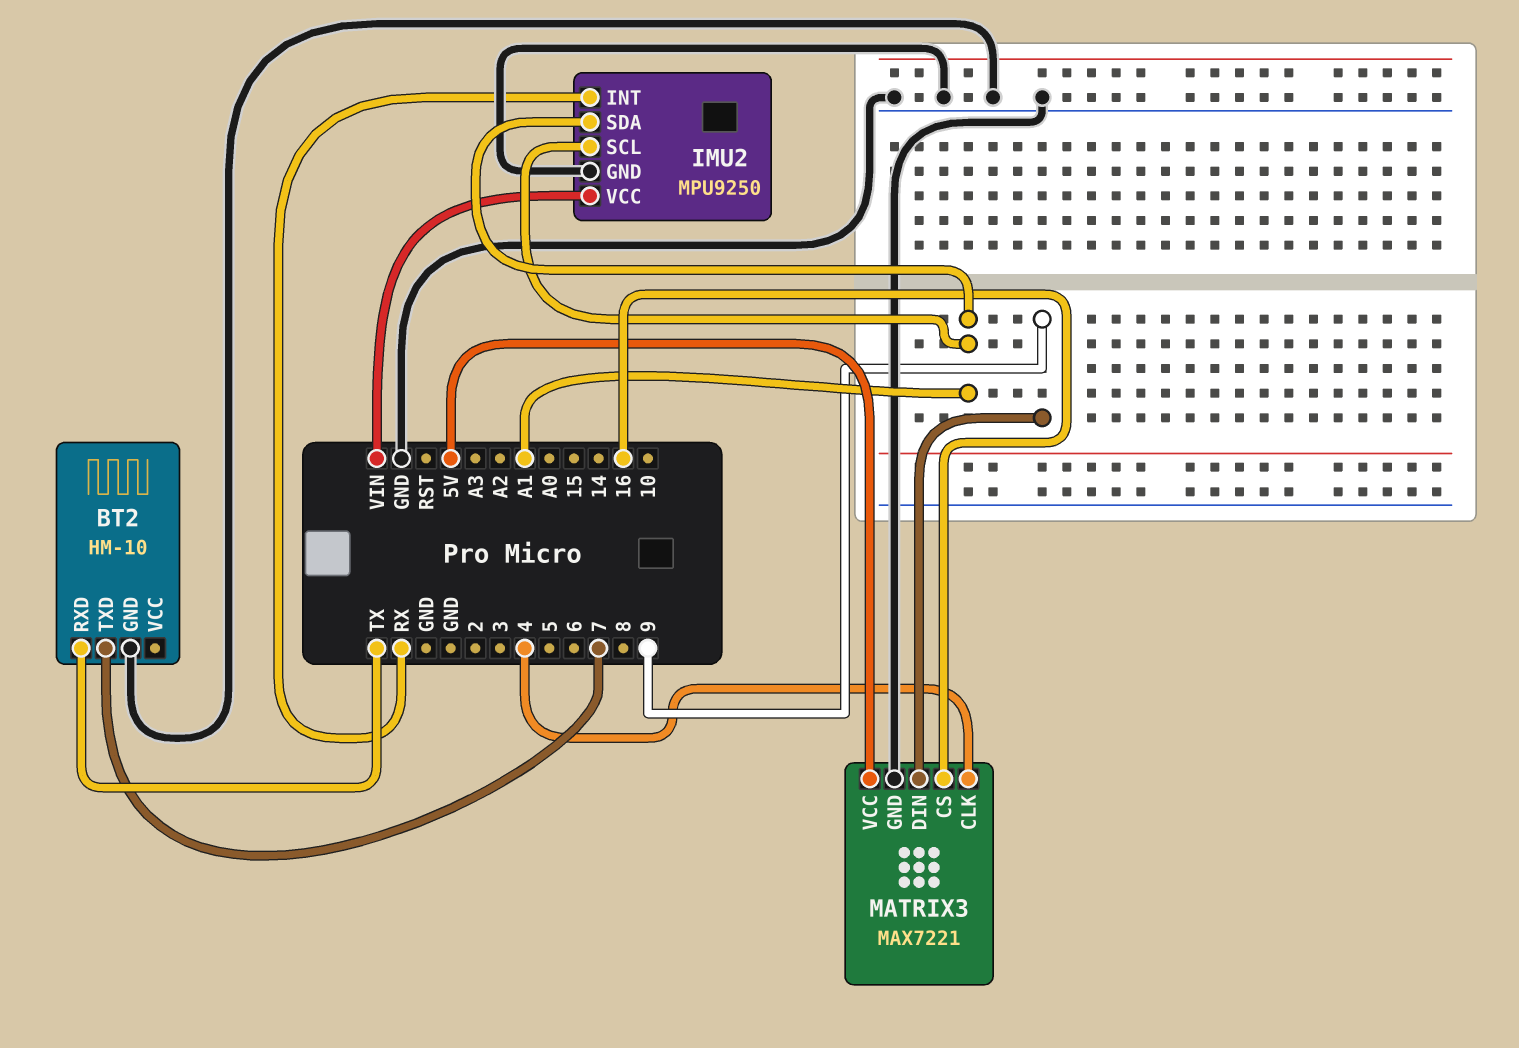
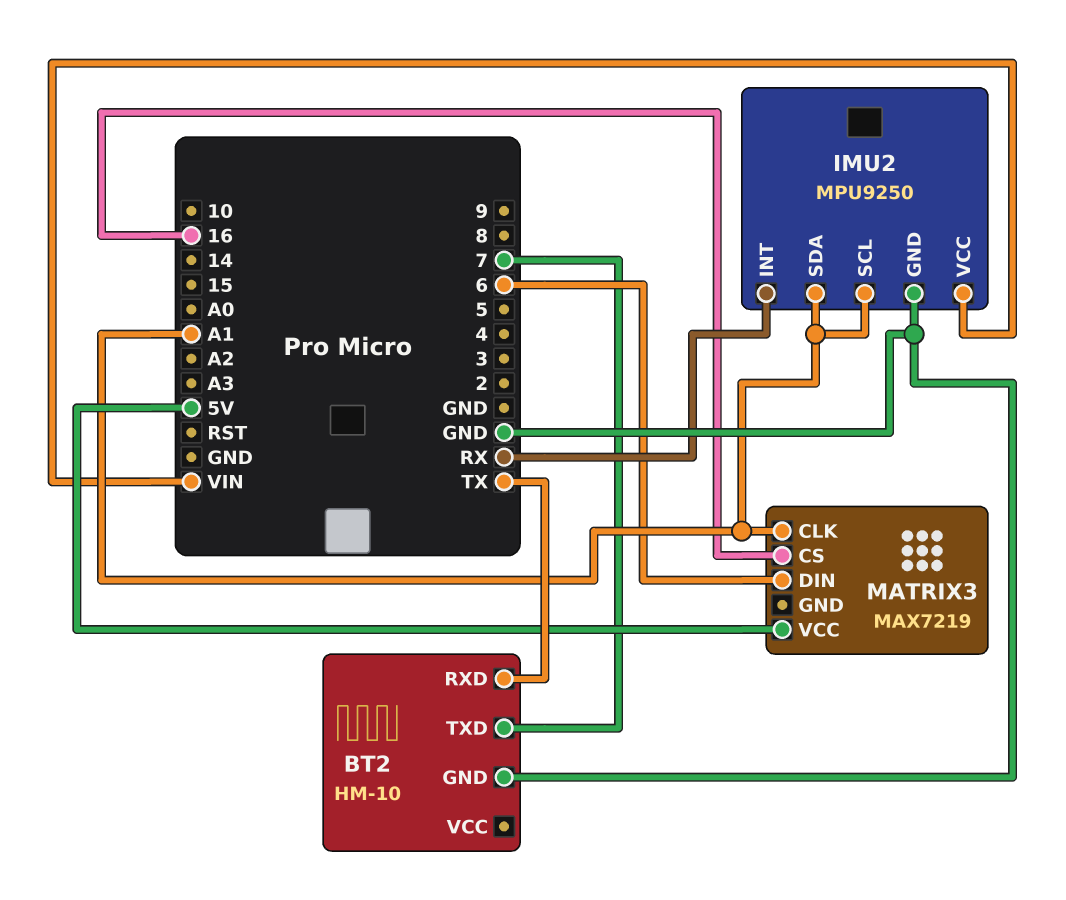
MATRIX3: MAX7221 -> MAX7219
MATRIX3 pin CLK: 4 -> A1
MATRIX3 pin DIN: 9 -> 6
MATRIX3 pin GND: GND -> none

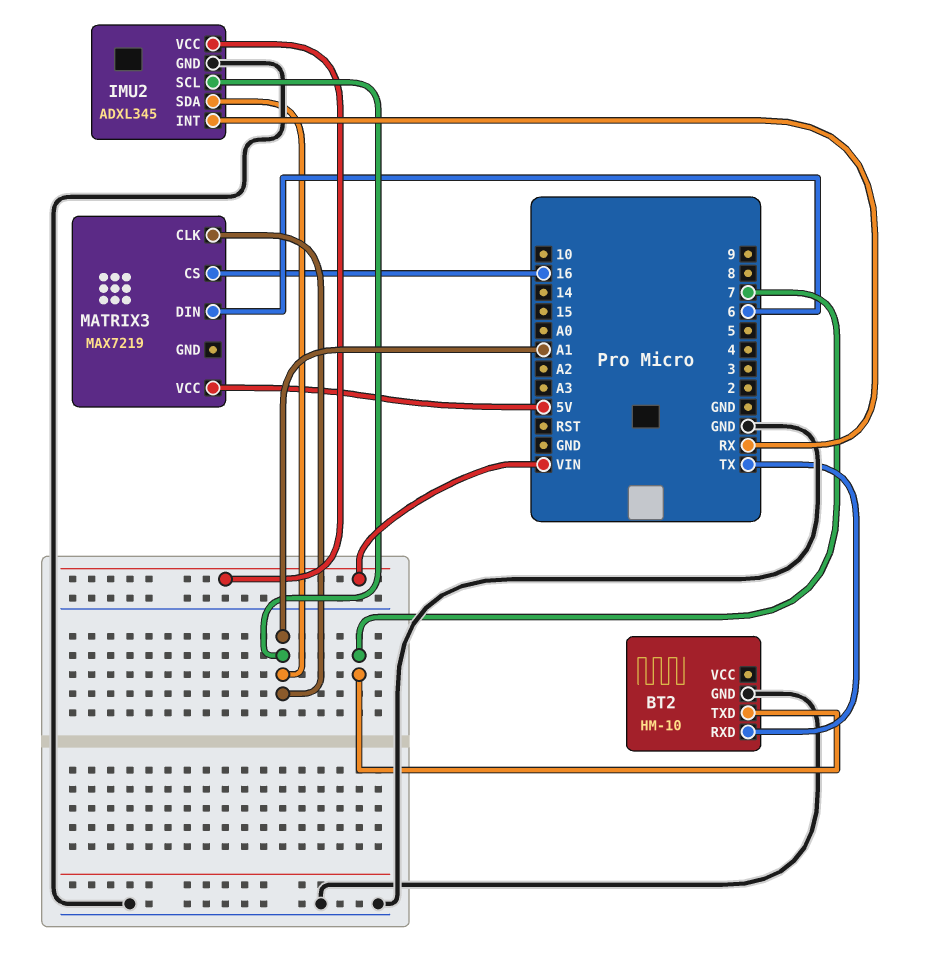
IMU2: MPU9250 -> ADXL345

